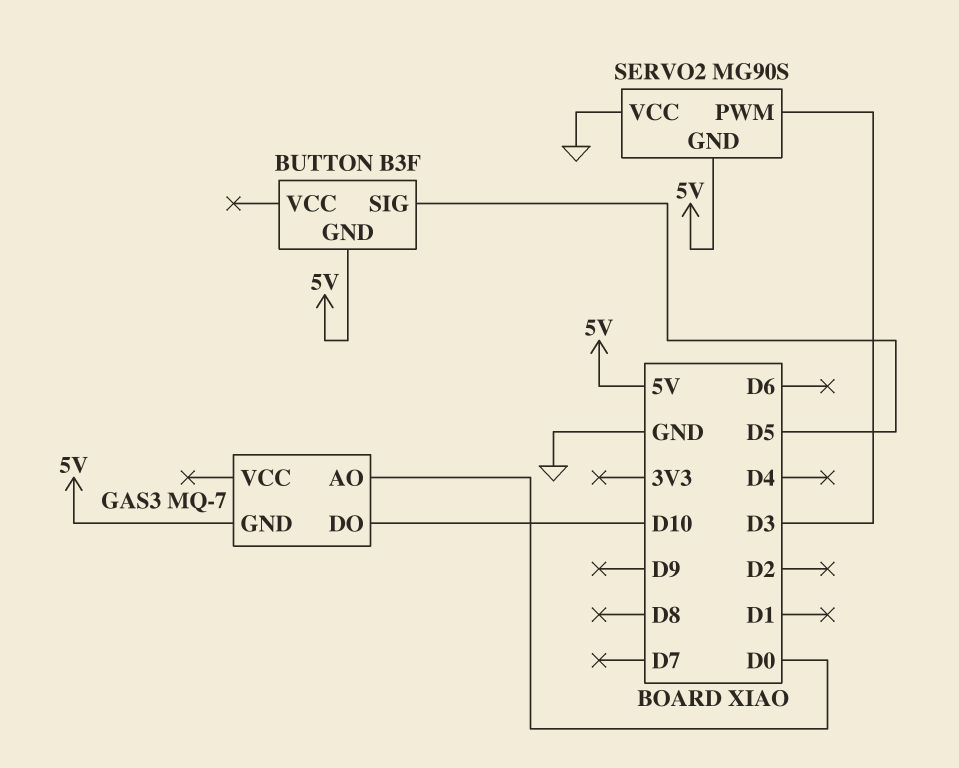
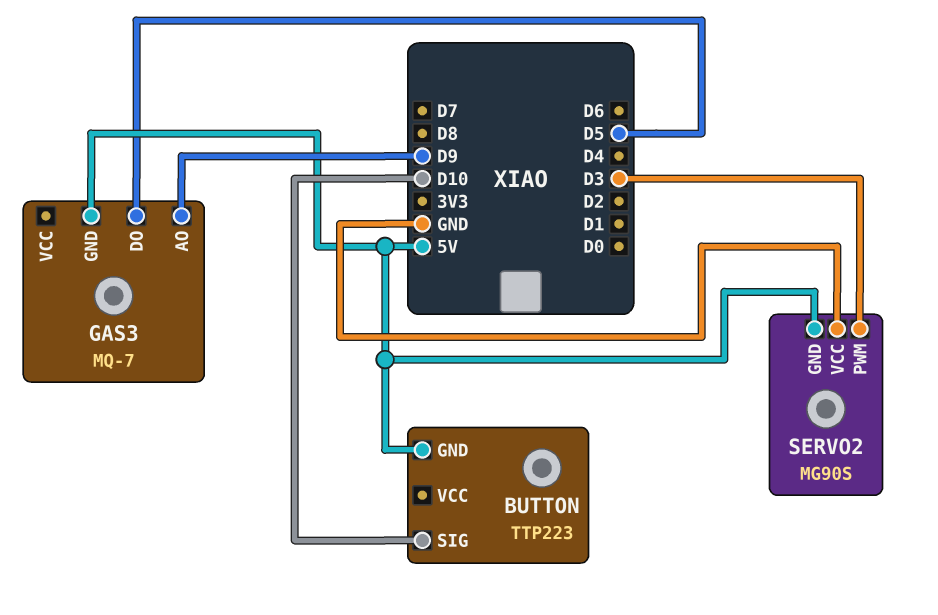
BUTTON: B3F -> TTP223
BUTTON pin SIG: D5 -> D10
GAS3 pin AO: D0 -> D9
GAS3 pin DO: D10 -> D5

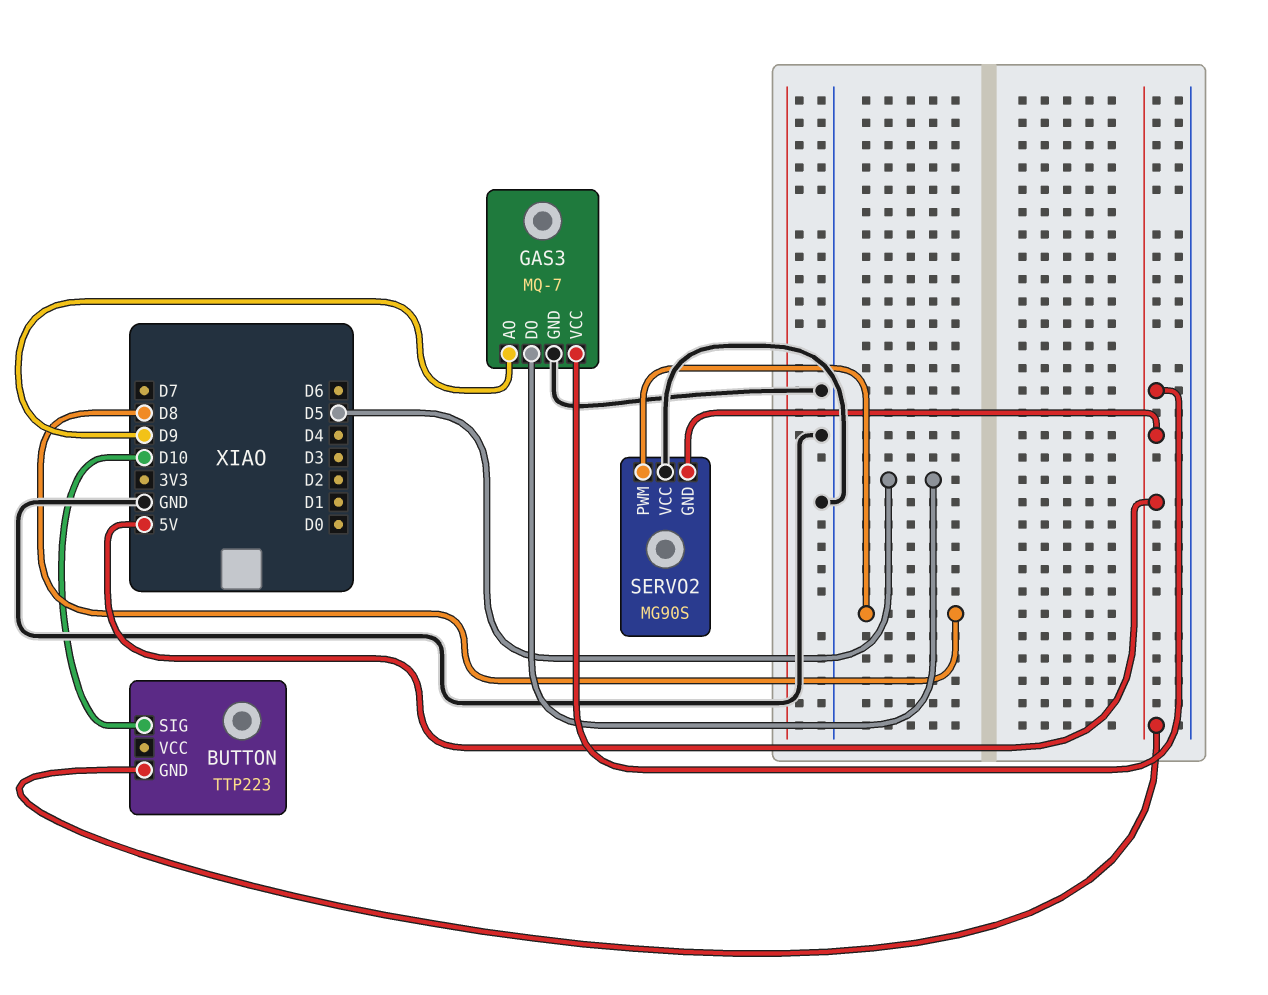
GAS3 pin GND: 5V -> GND
GAS3 pin VCC: none -> 5V
SERVO2 pin PWM: D3 -> D8

